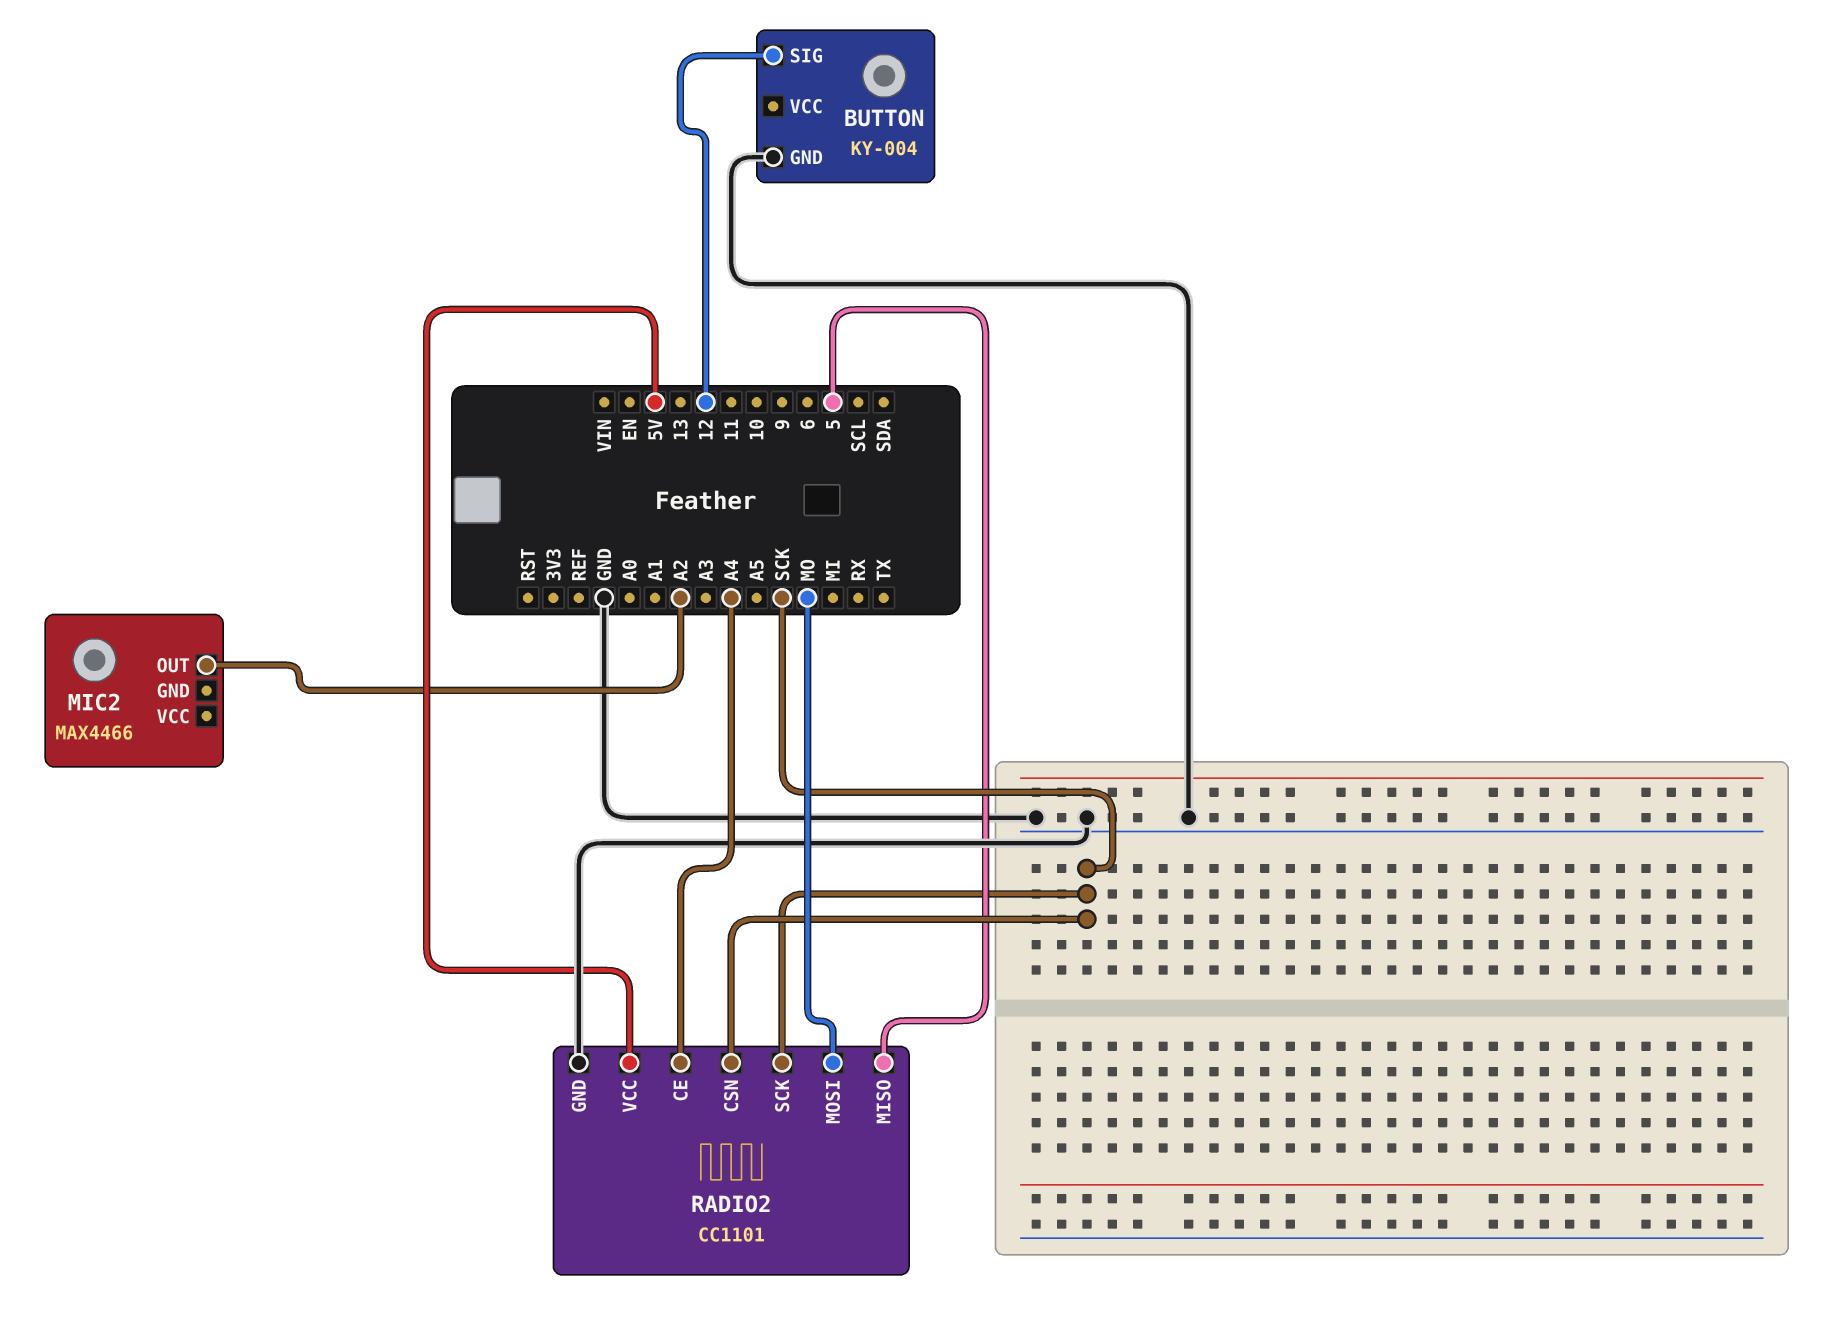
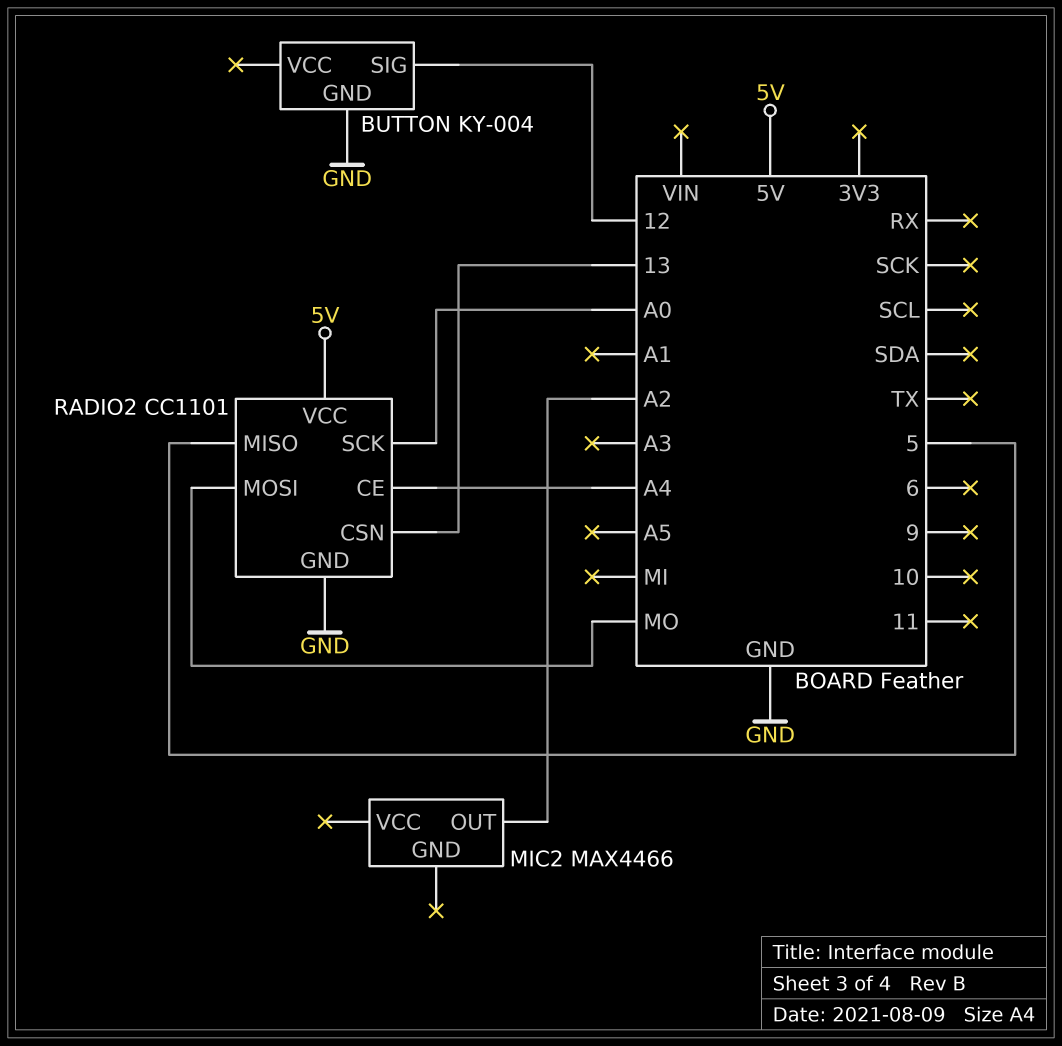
RADIO2 pin CSN: SCK -> 13
RADIO2 pin SCK: SCK -> A0

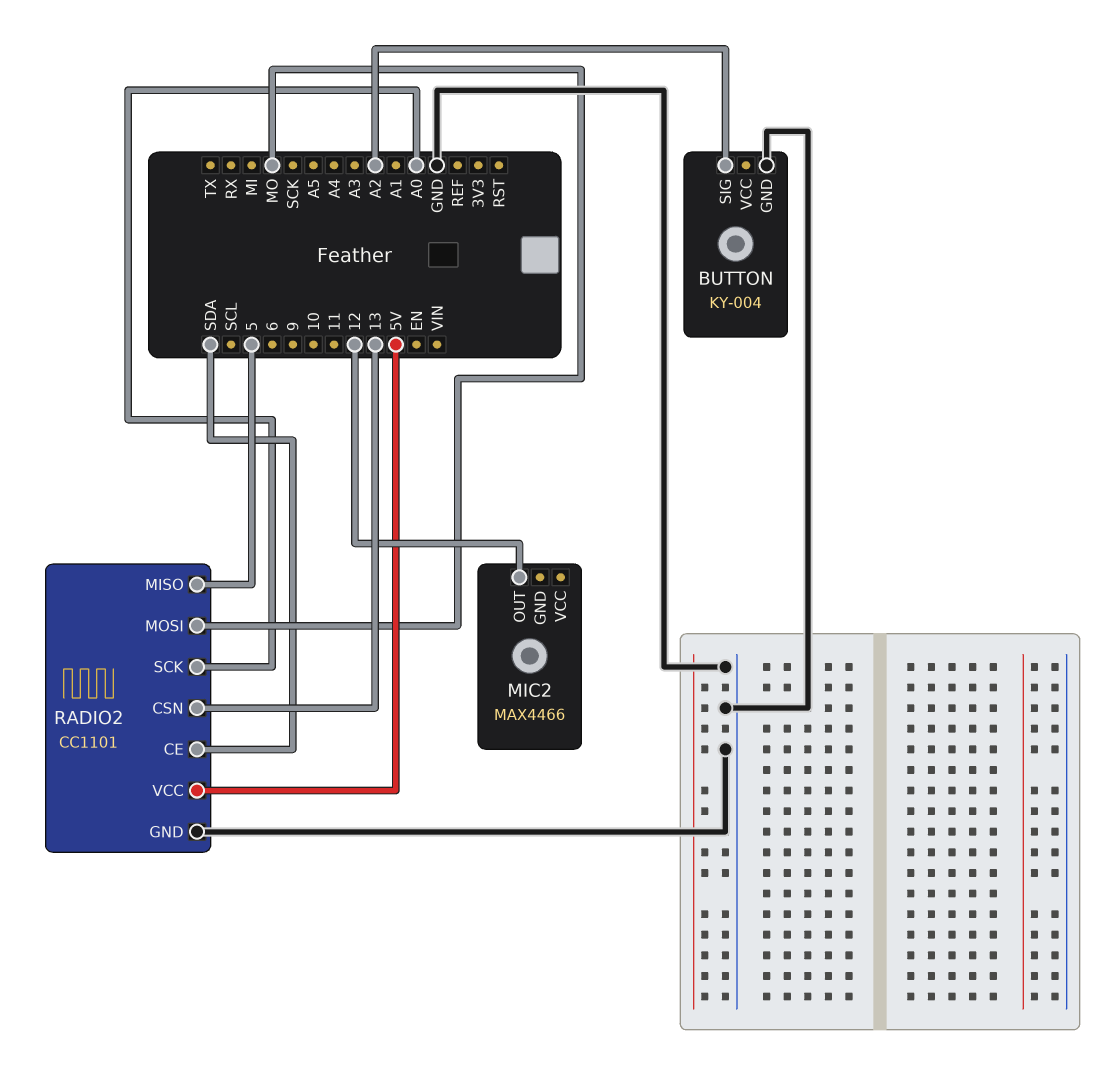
BUTTON pin SIG: 12 -> A2
MIC2 pin OUT: A2 -> 12
RADIO2 pin CE: A4 -> SDA

